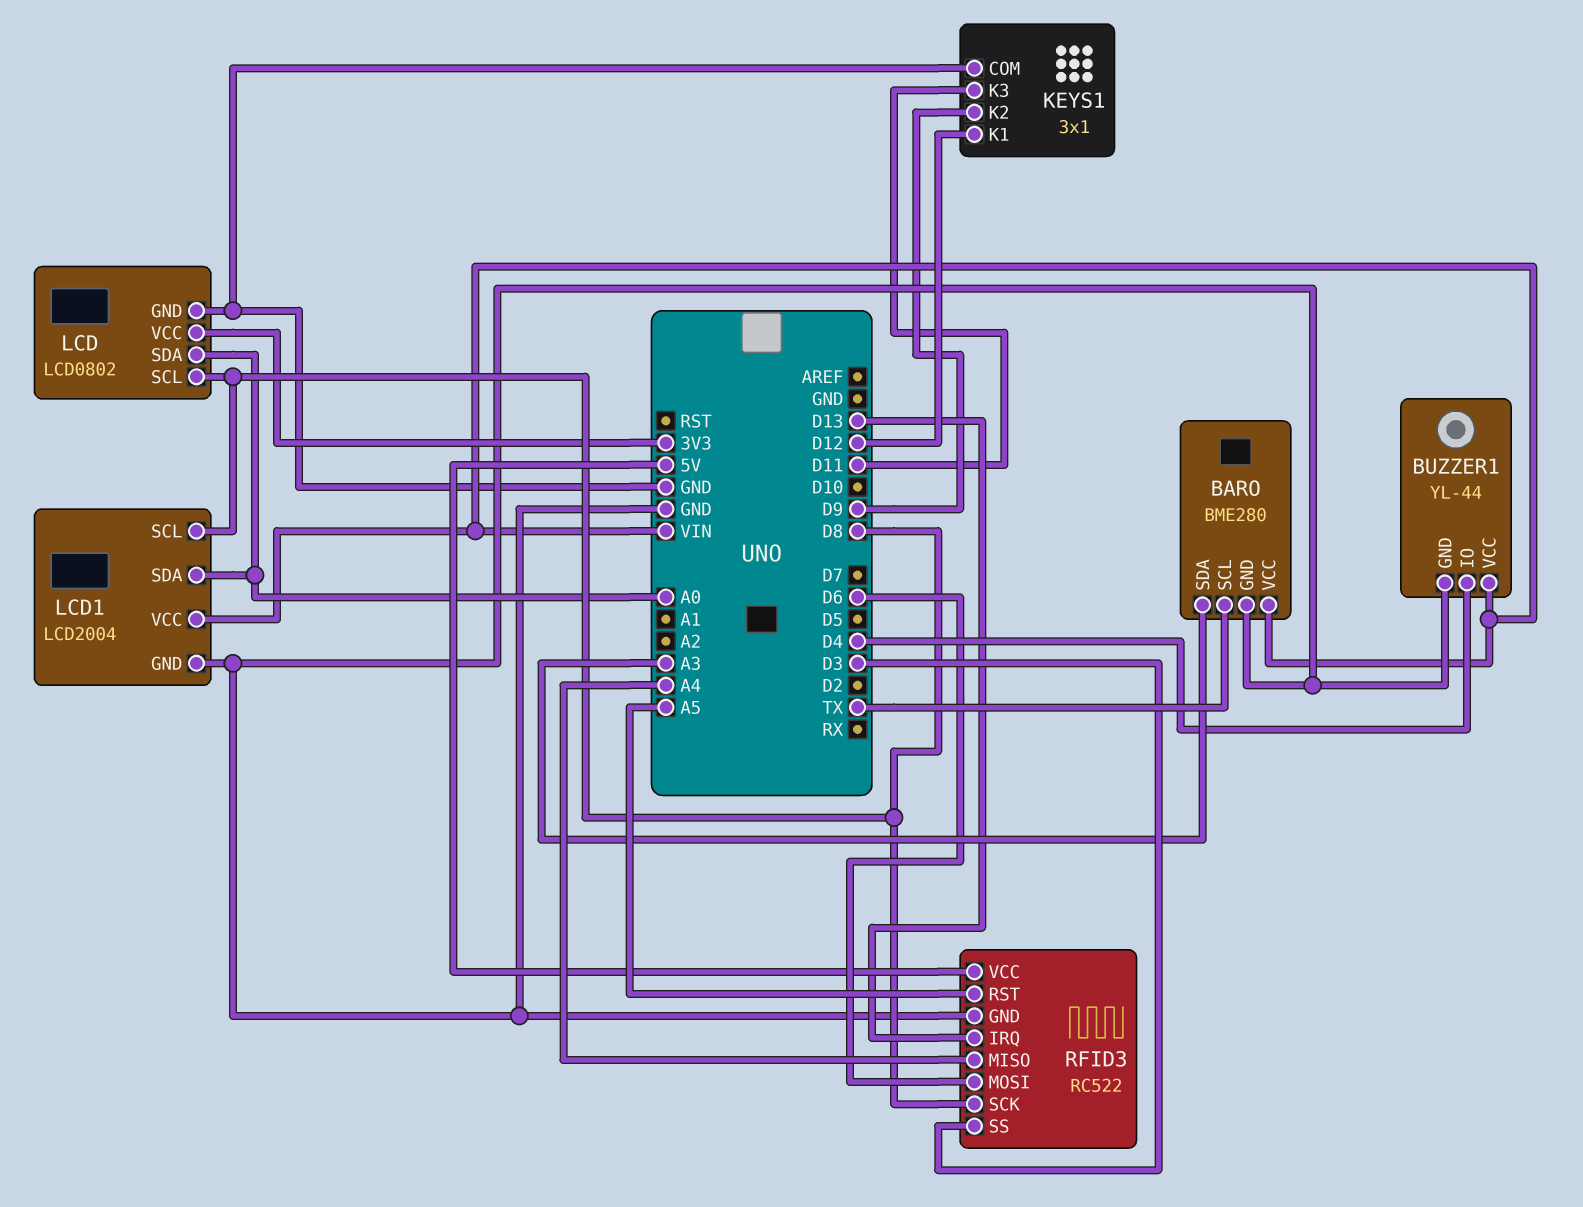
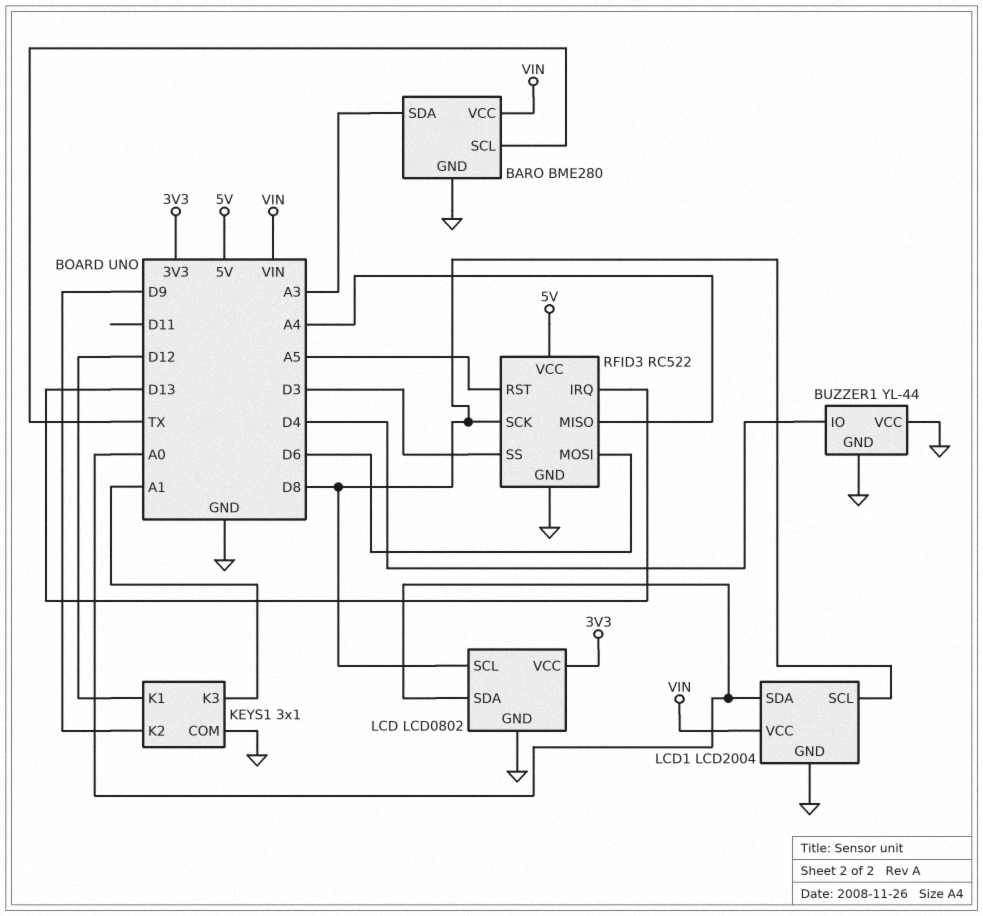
BUZZER1 pin VCC: VIN -> GND
KEYS1 pin K3: D11 -> A1

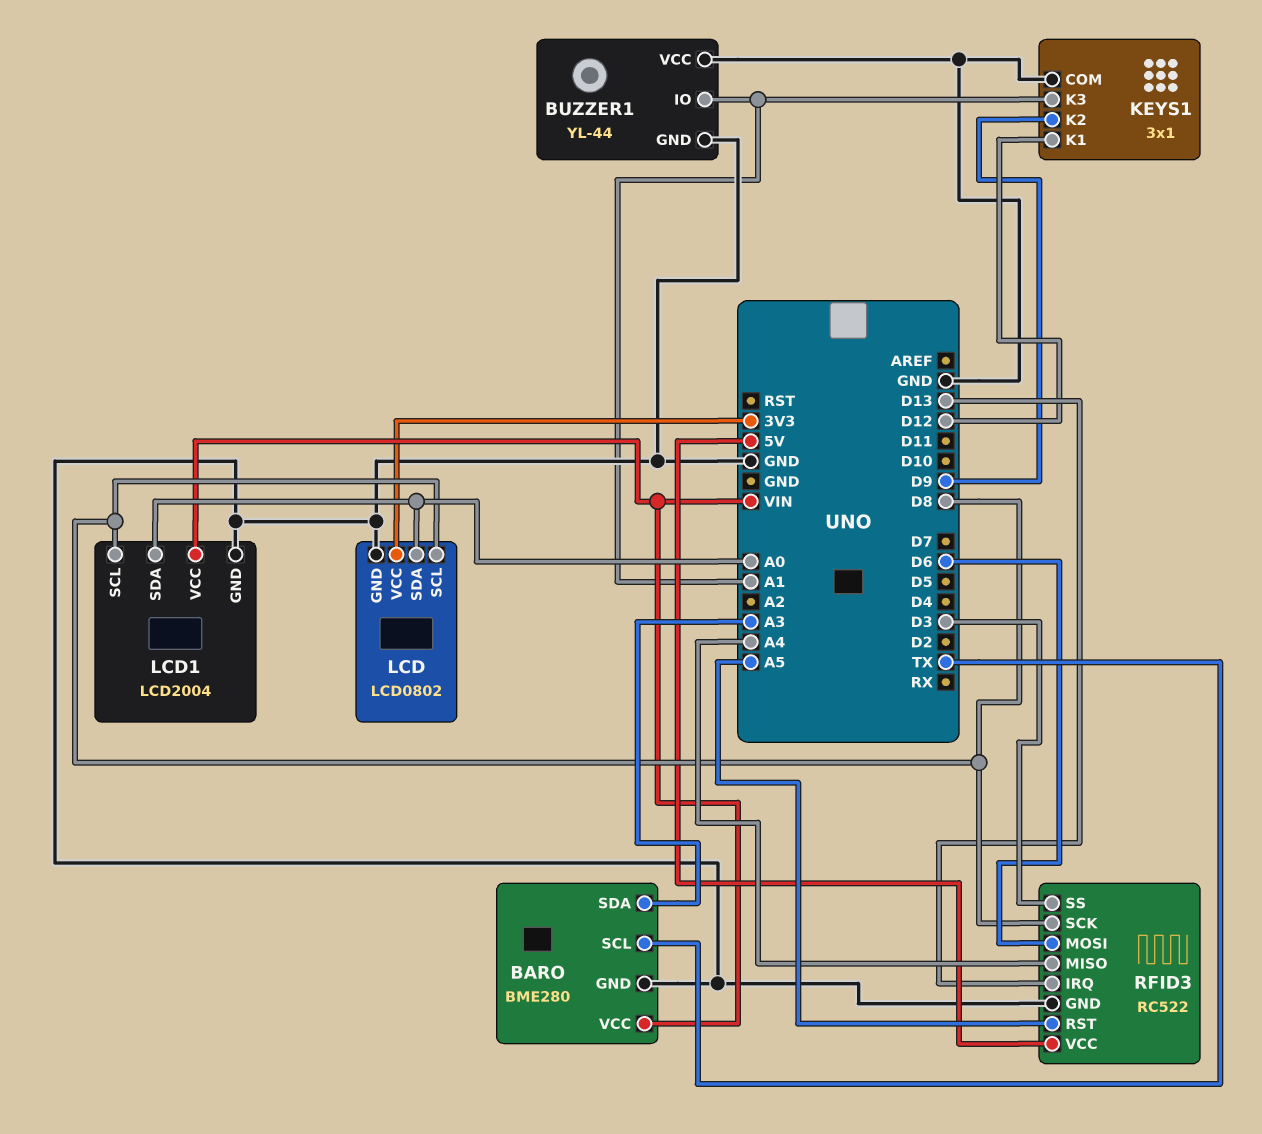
BUZZER1 pin IO: D4 -> A1

